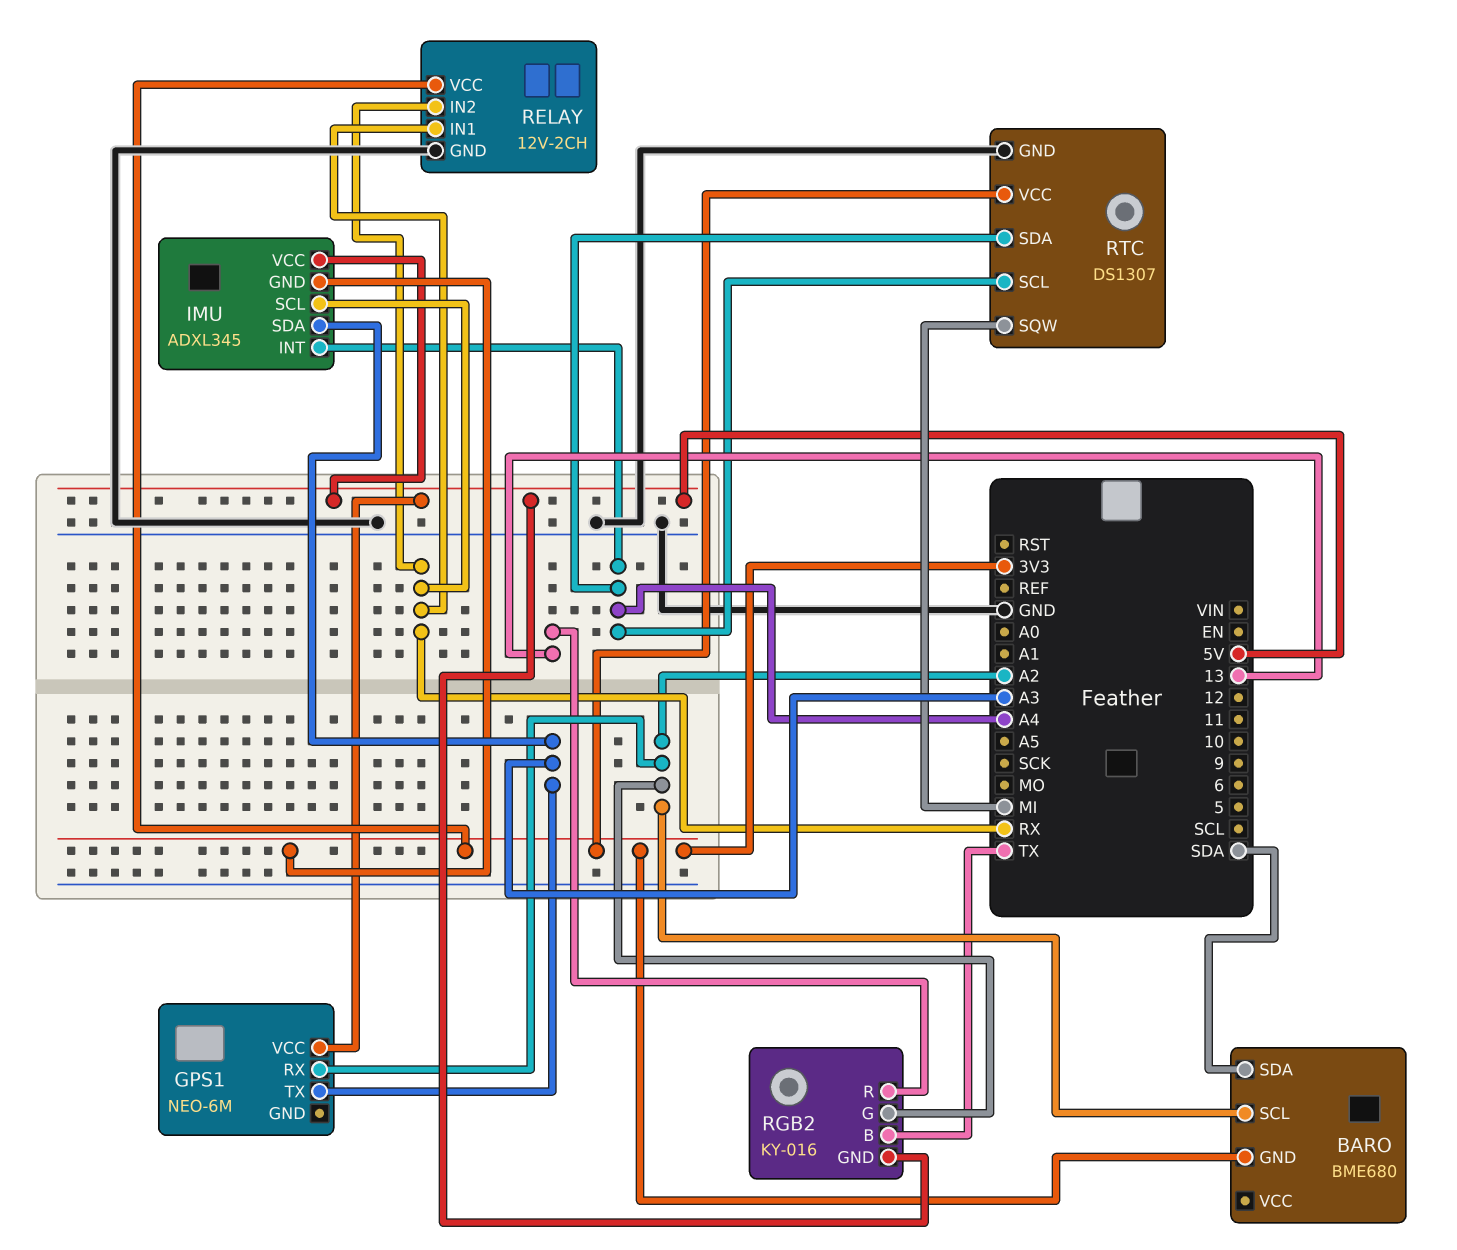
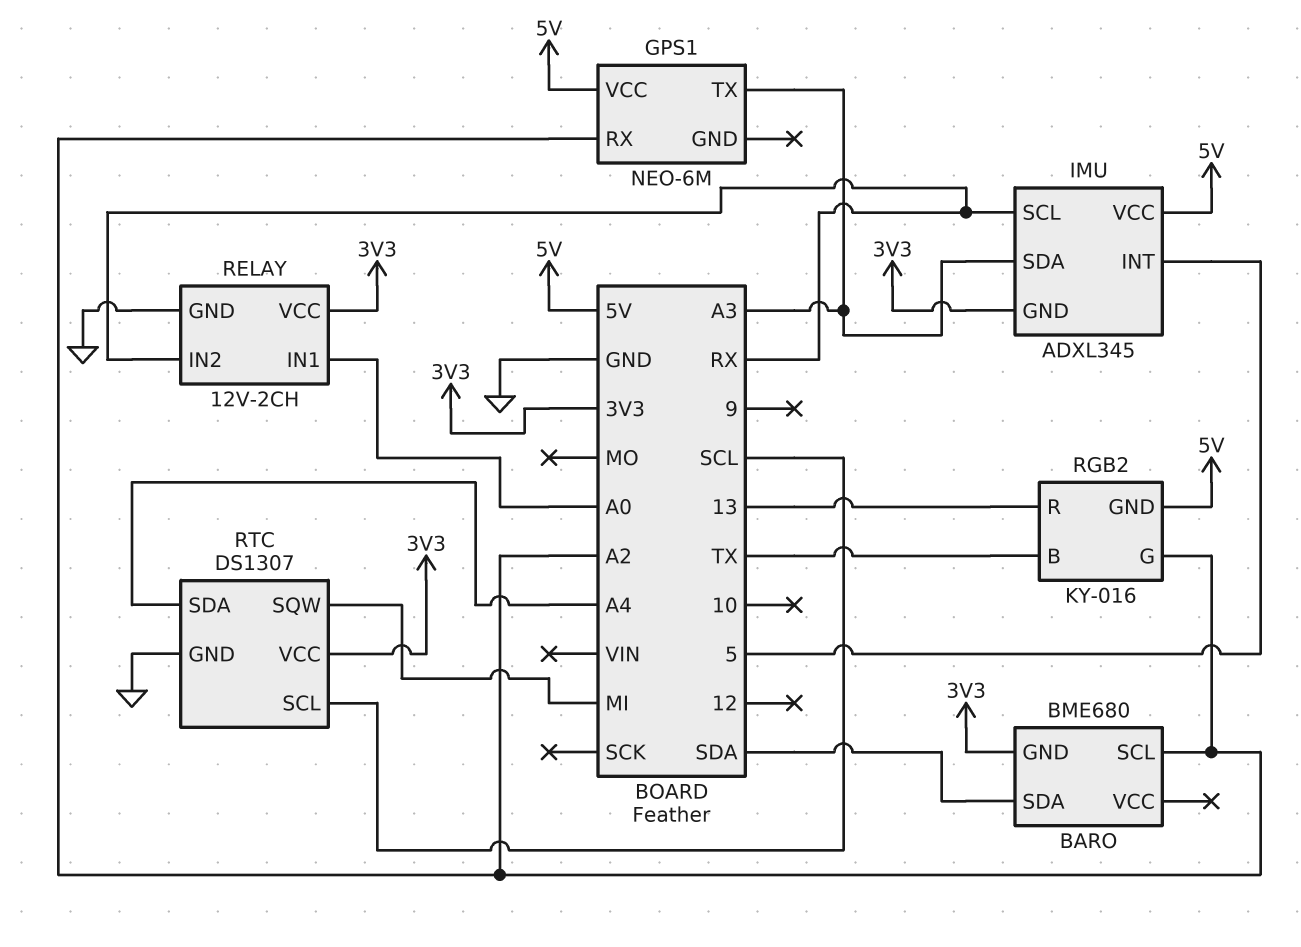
IMU pin INT: A4 -> 5
RELAY pin IN1: RX -> A0
RTC pin SCL: A4 -> SCL

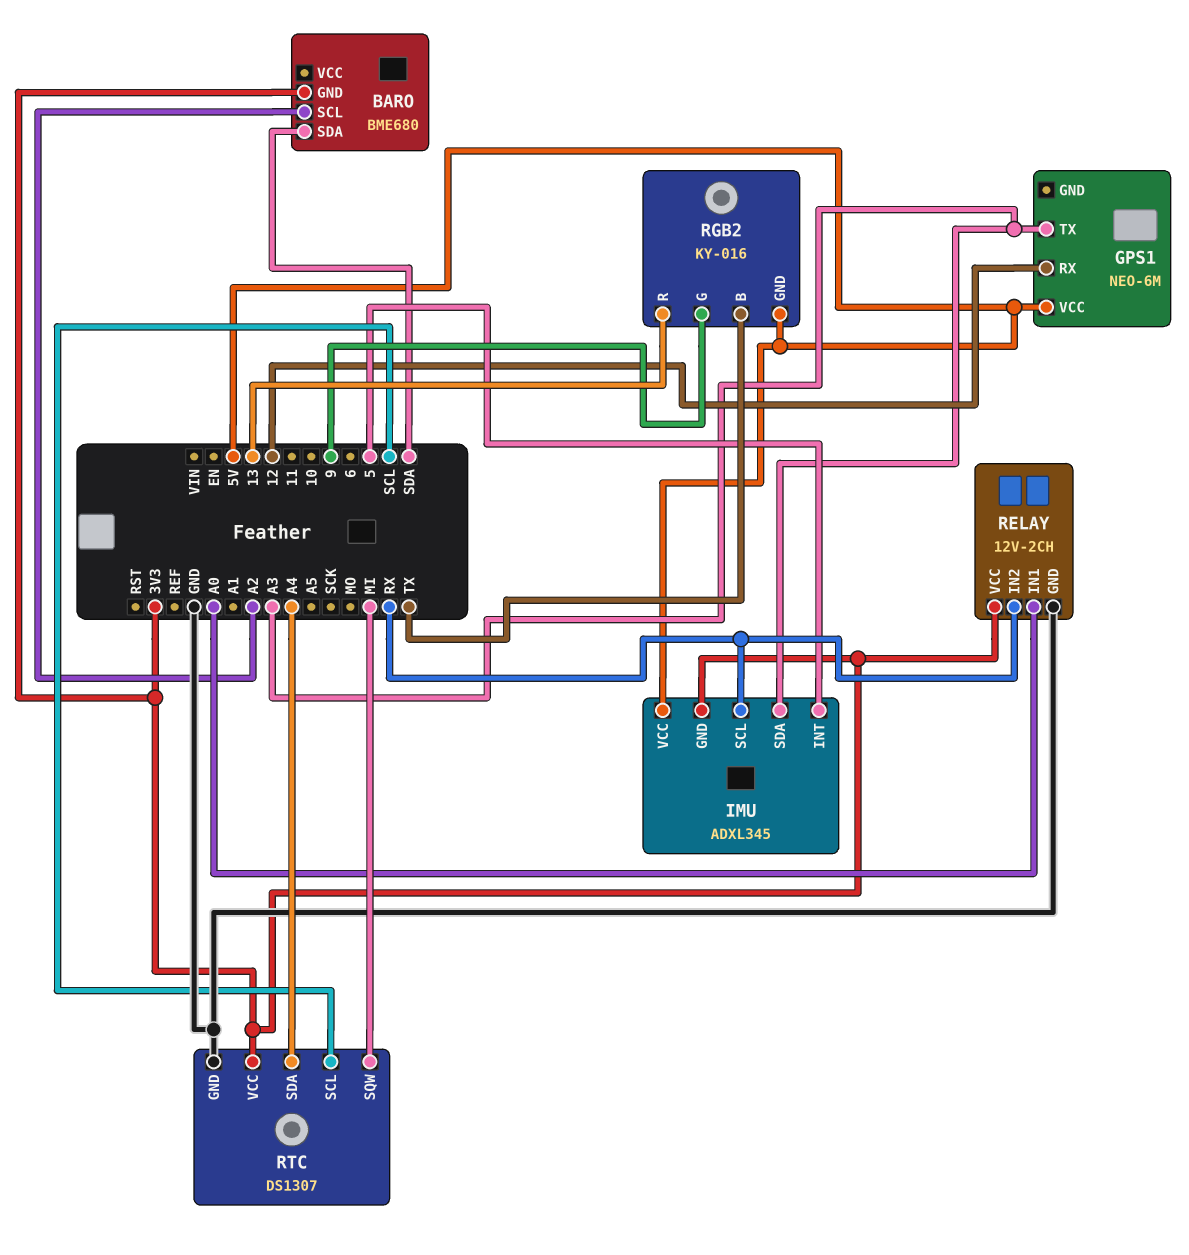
GPS1 pin RX: A2 -> 12
RGB2 pin G: A2 -> 9

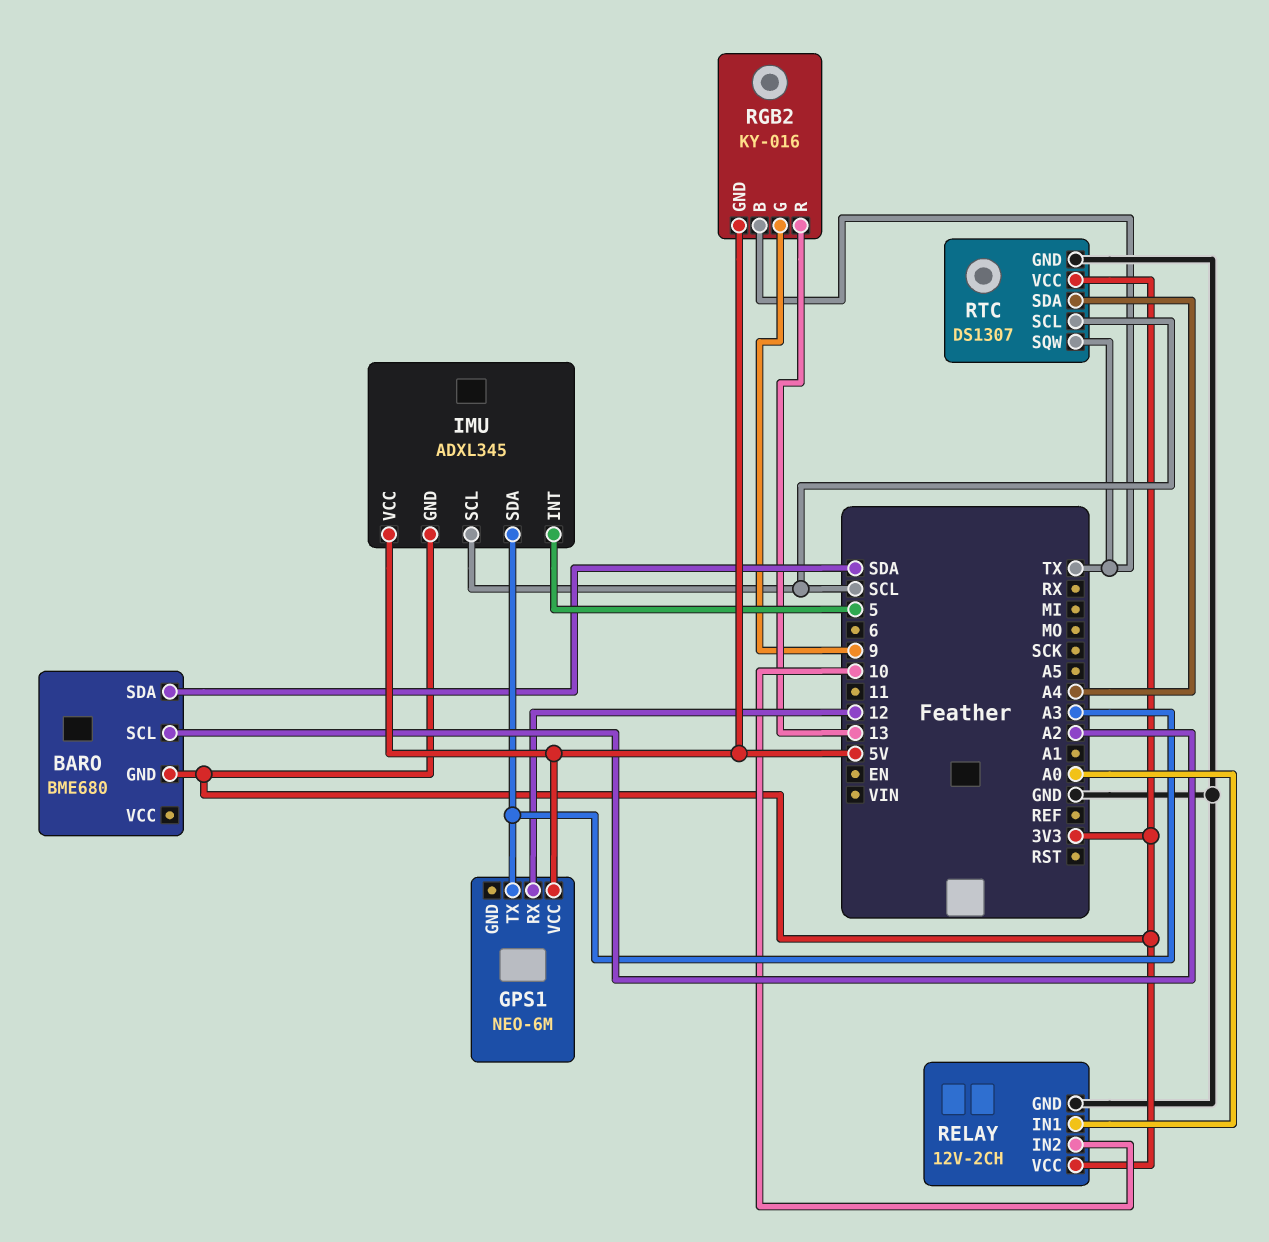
IMU pin SCL: RX -> SCL
RELAY pin IN2: RX -> 10
RTC pin SQW: MI -> TX

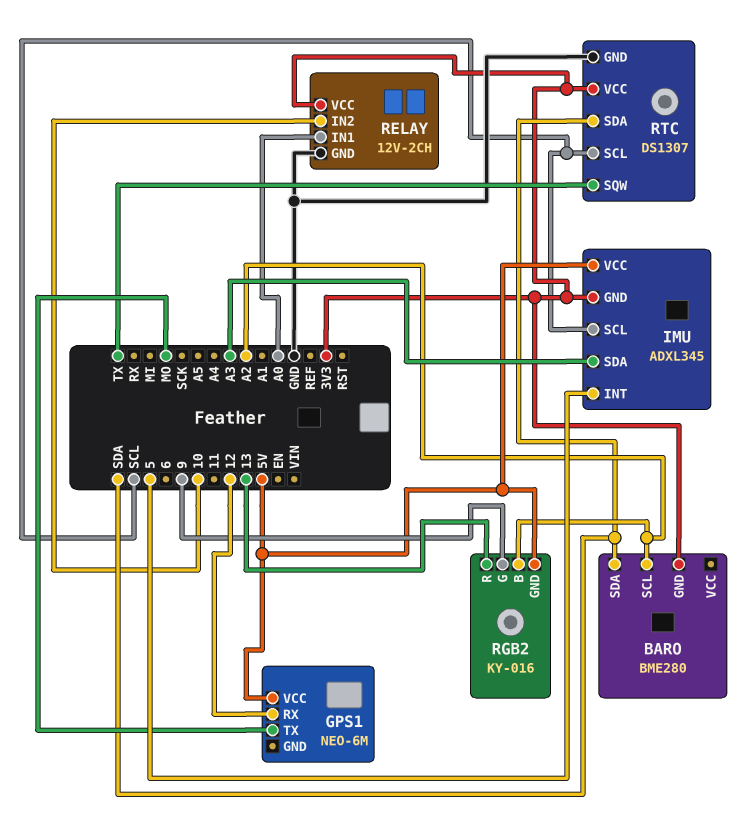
BARO: BME680 -> BME280
GPS1 pin TX: A3 -> MO
RGB2 pin B: TX -> A2
RTC pin SDA: A4 -> SDA

